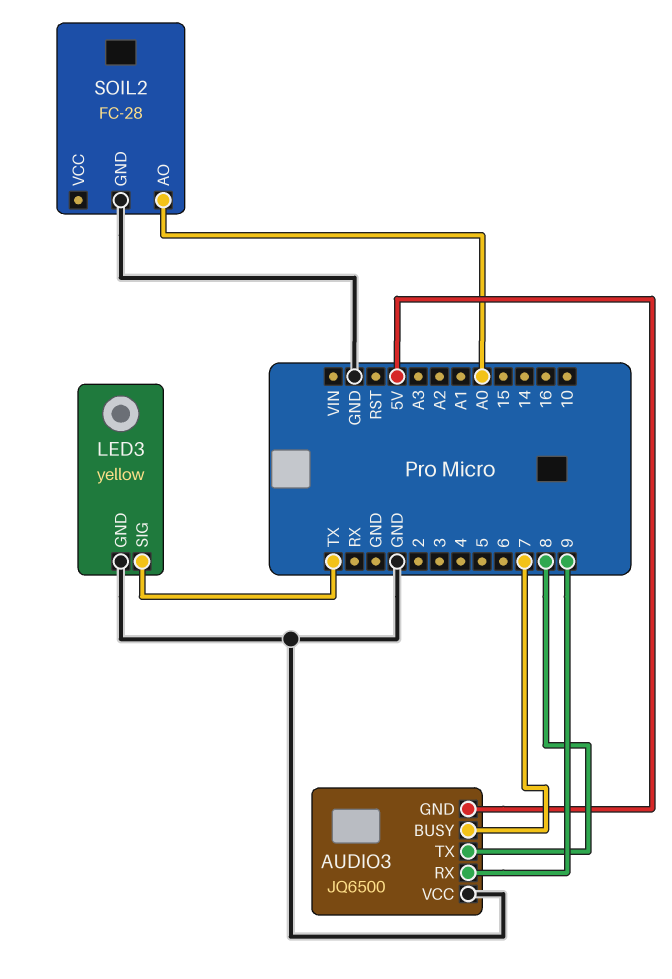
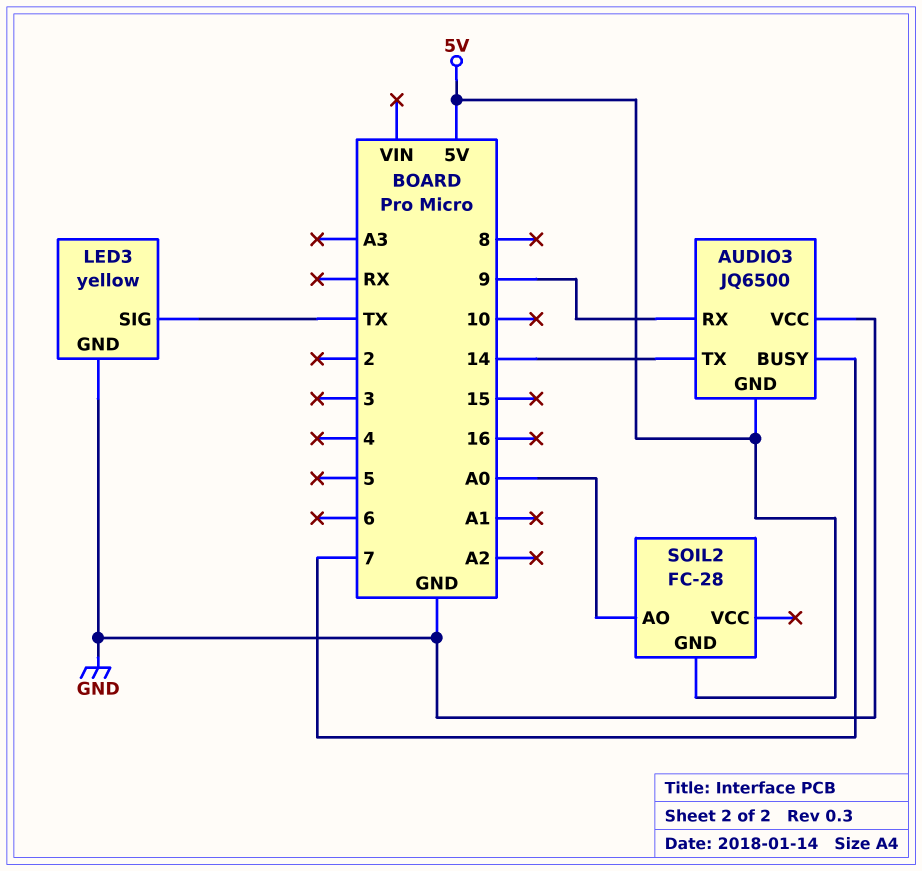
AUDIO3 pin TX: 8 -> 14
SOIL2 pin GND: GND -> 5V

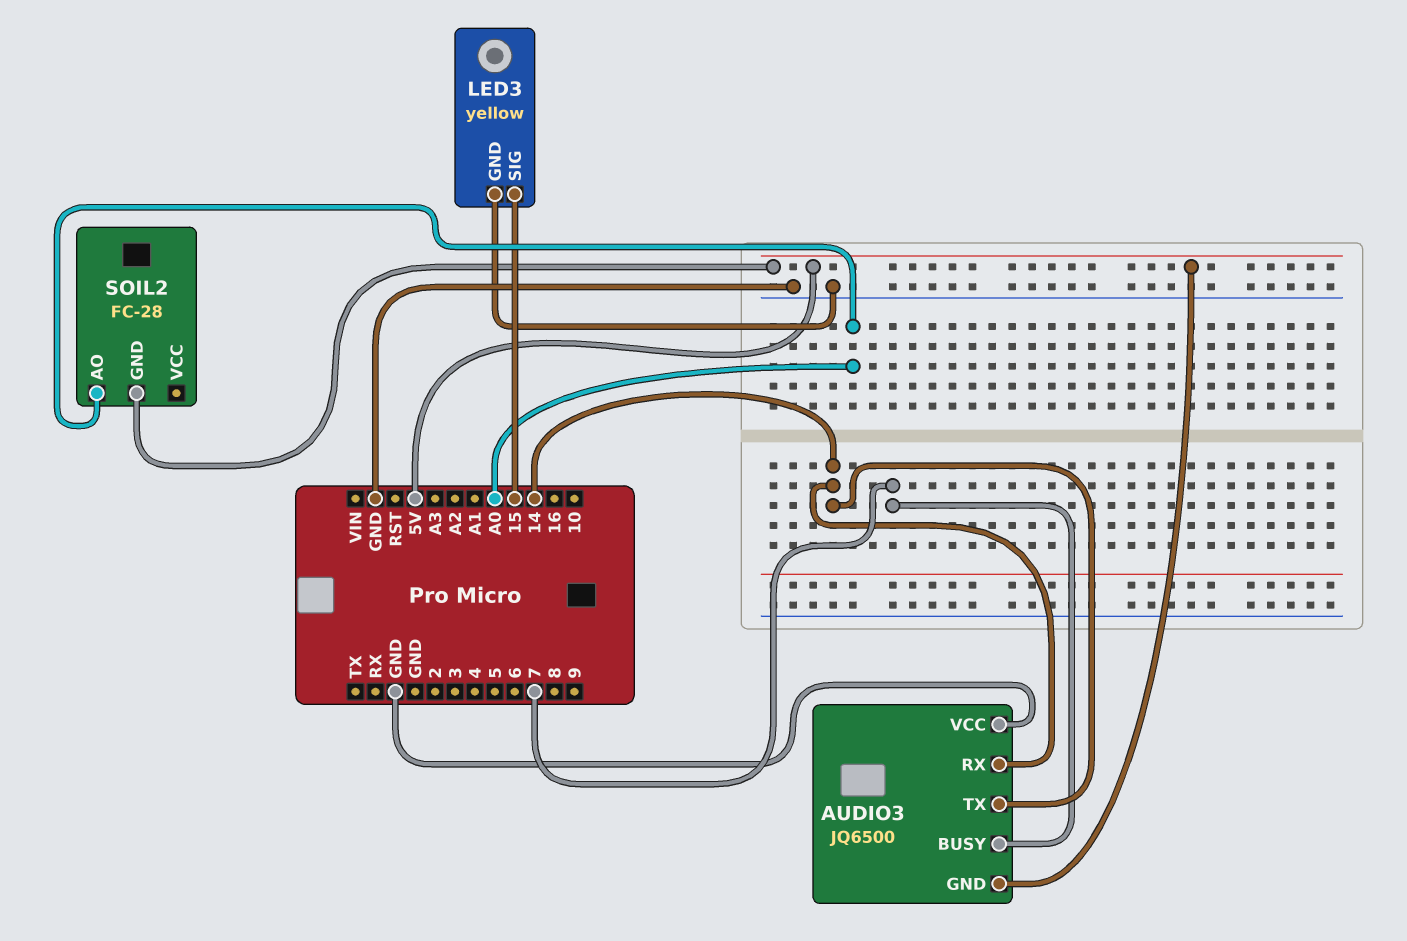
AUDIO3 pin RX: 9 -> 14
LED3 pin SIG: TX -> 15

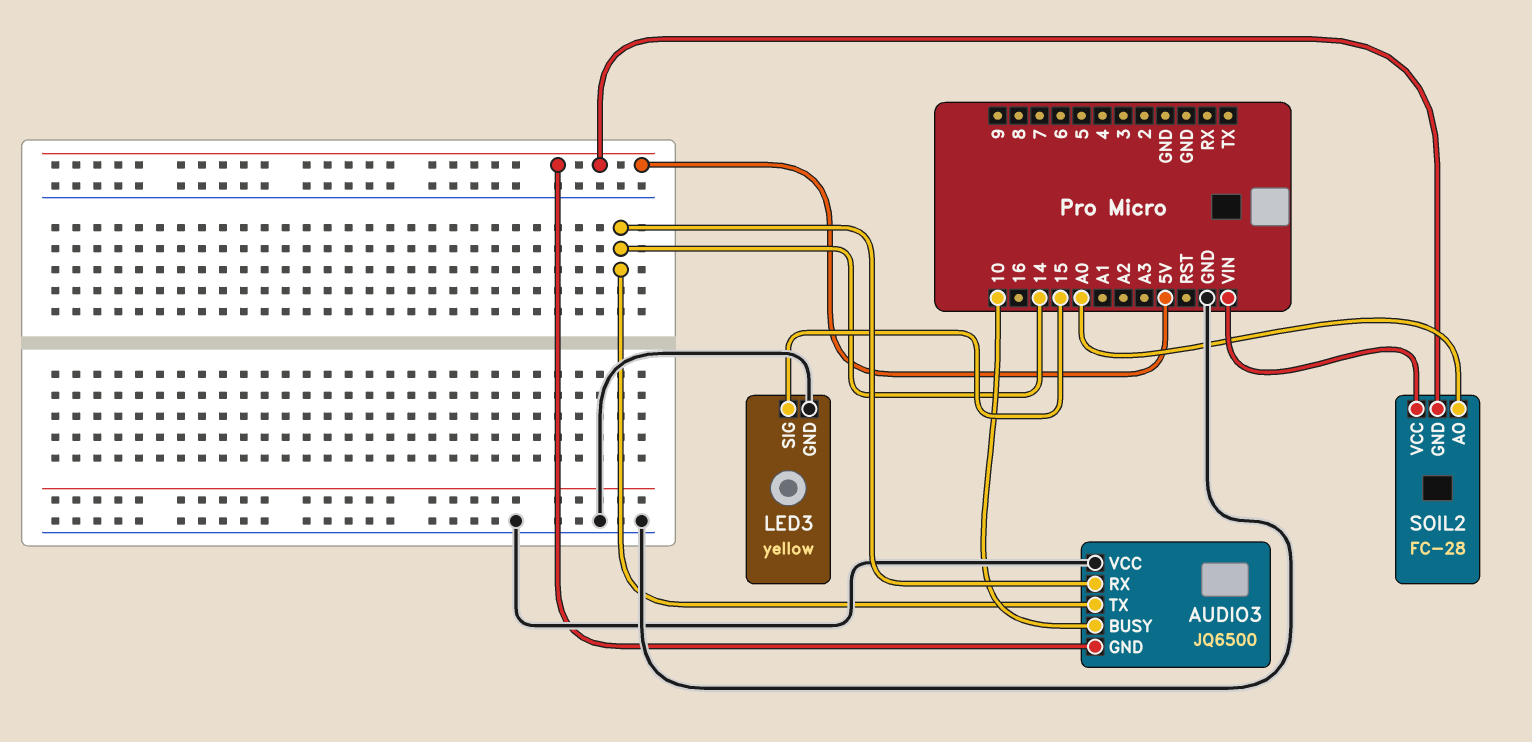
AUDIO3 pin BUSY: 7 -> 10
SOIL2 pin VCC: none -> VIN

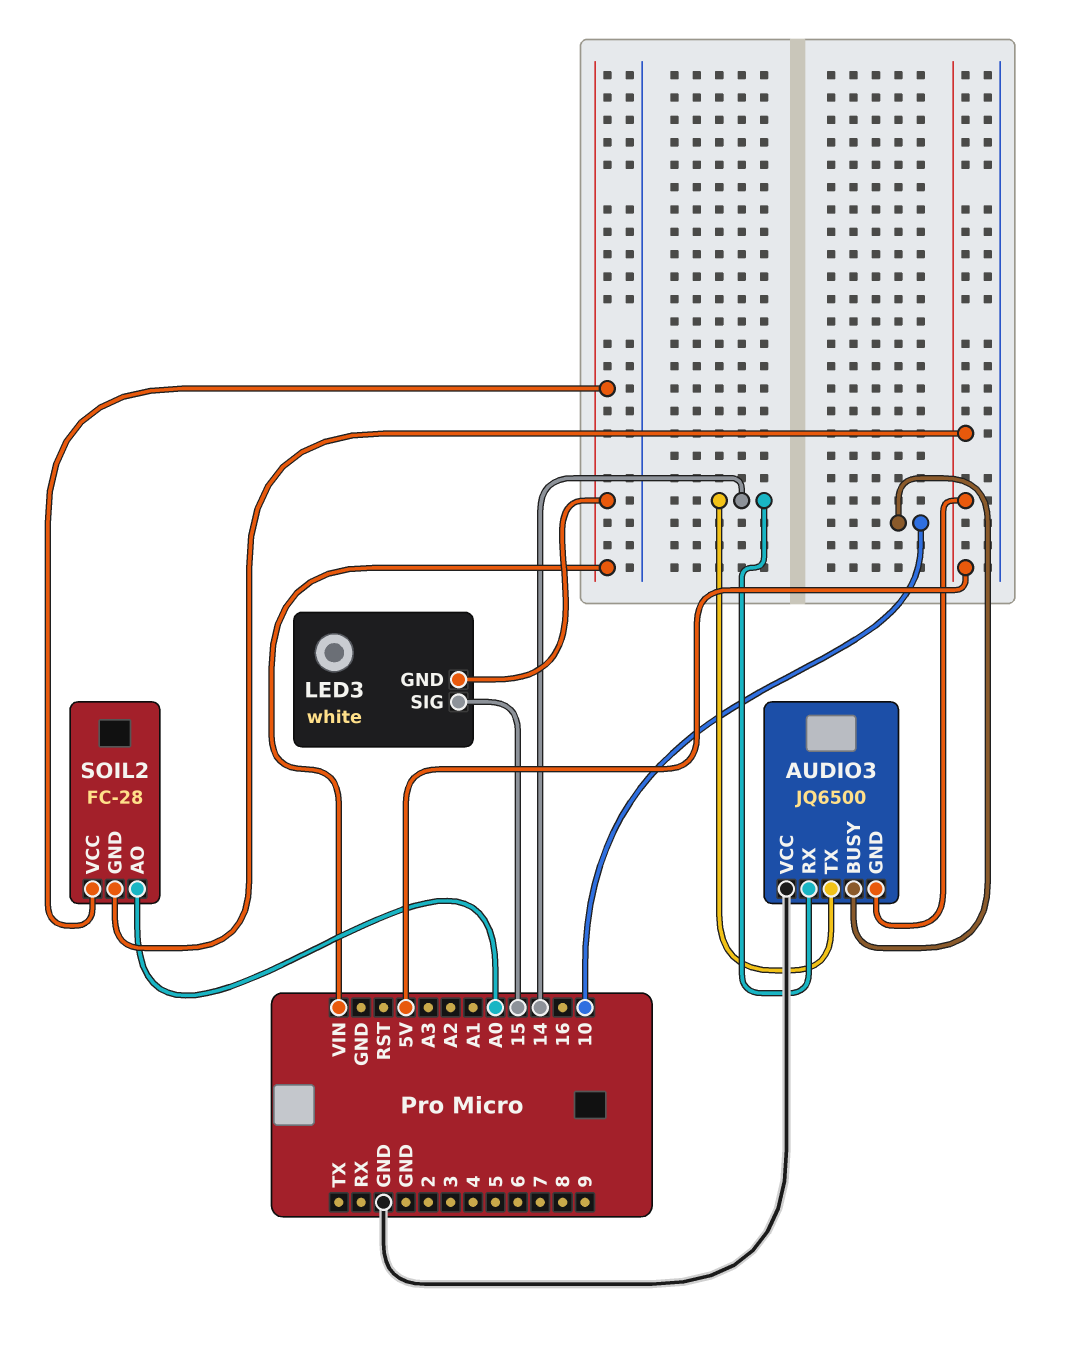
LED3: yellow -> white
LED3 pin GND: GND -> VIN

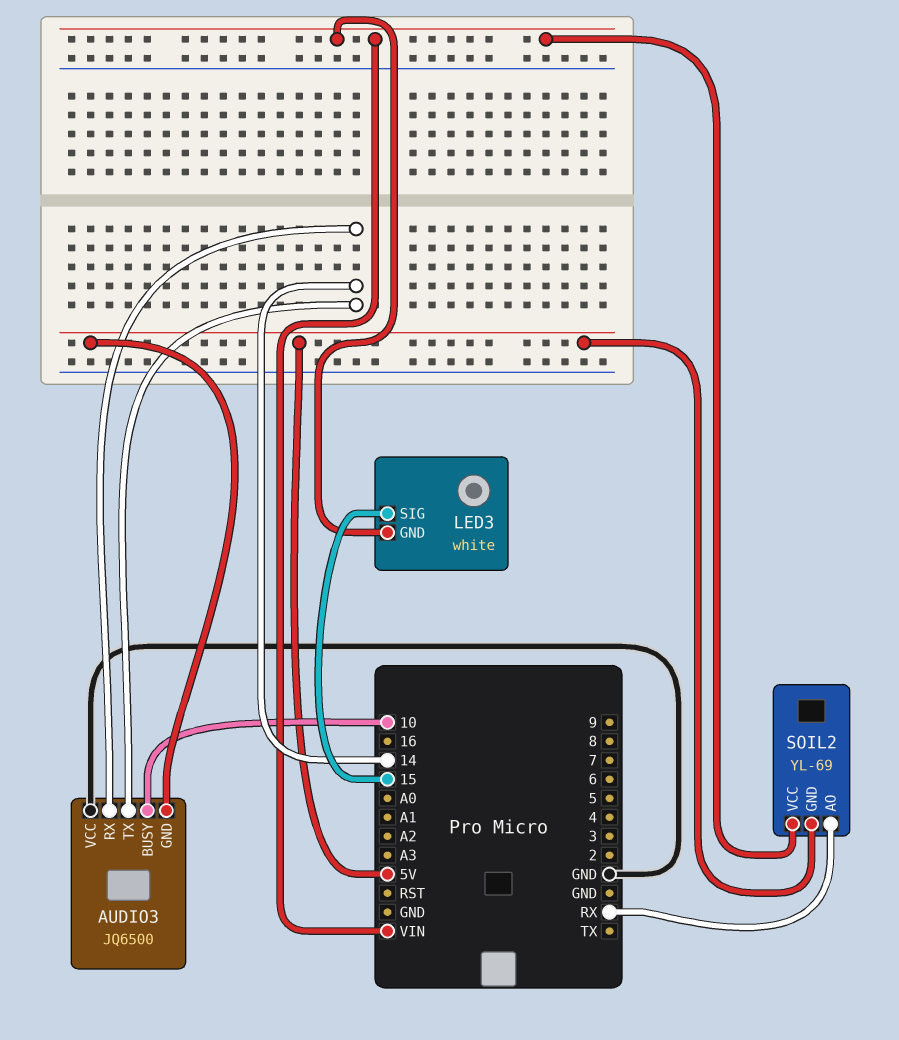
SOIL2: FC-28 -> YL-69
SOIL2 pin AO: A0 -> RX

